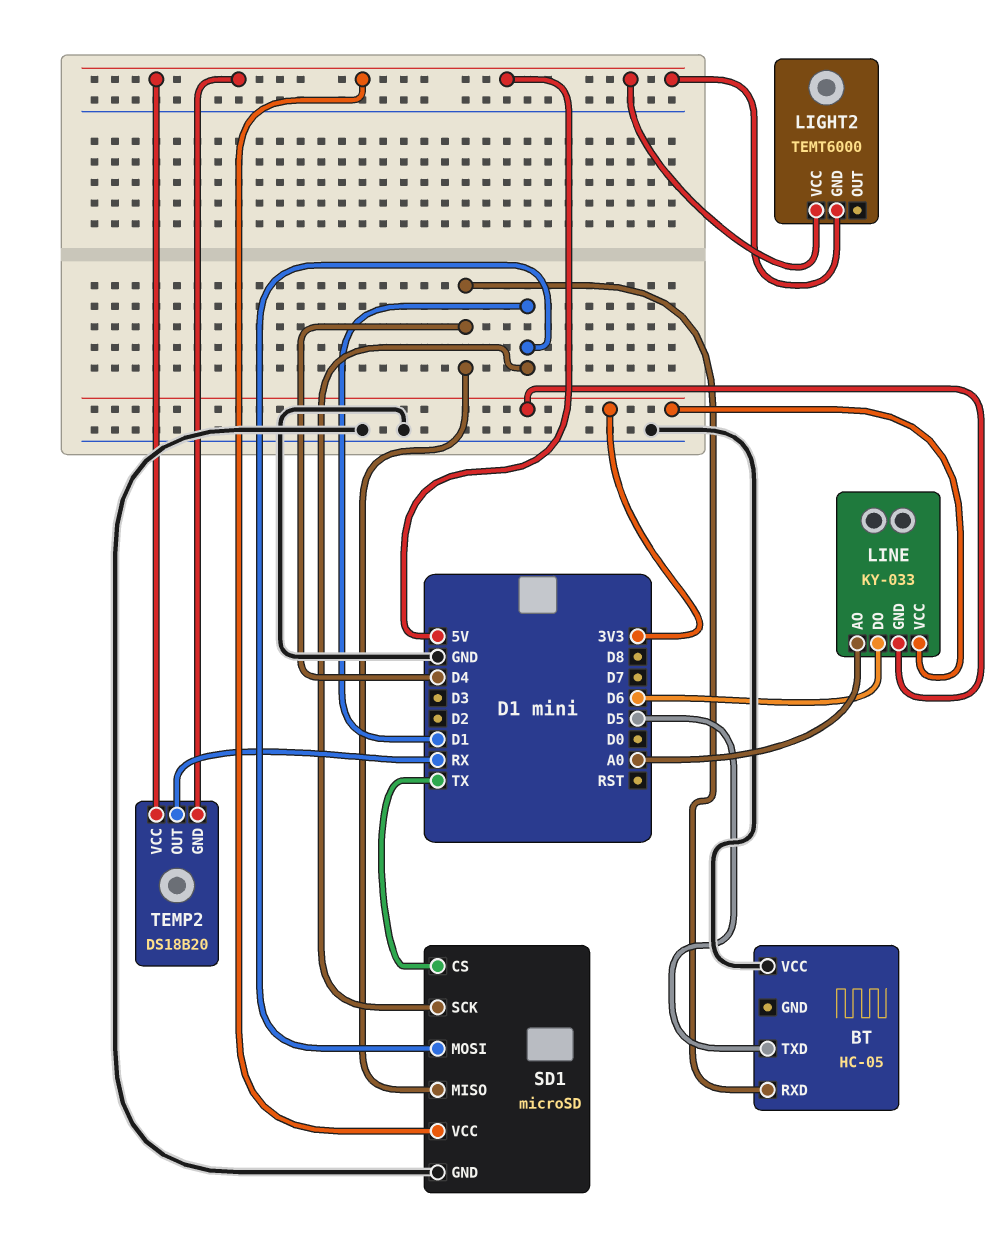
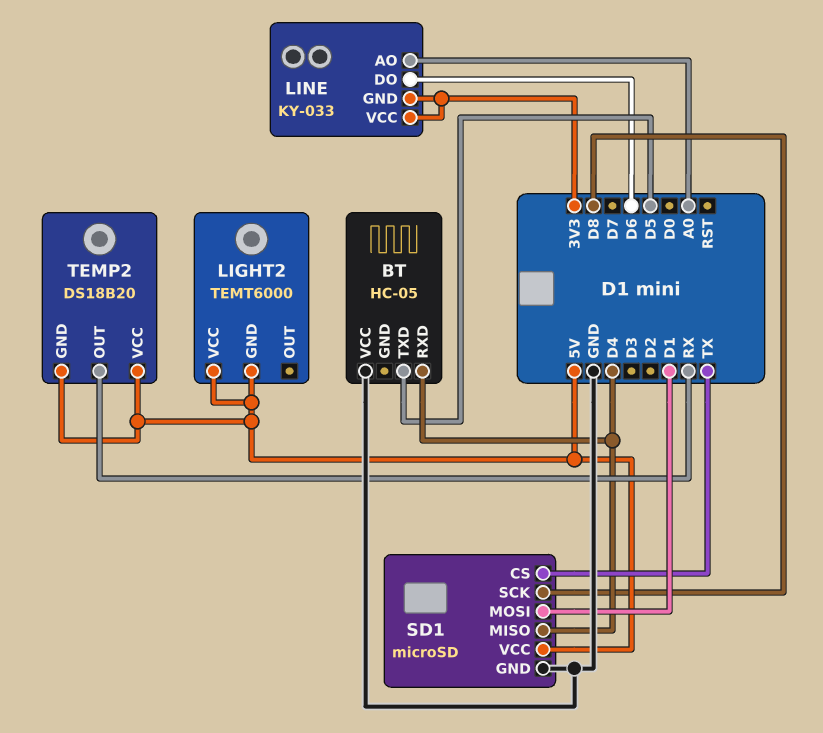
SD1 pin SCK: D1 -> D8

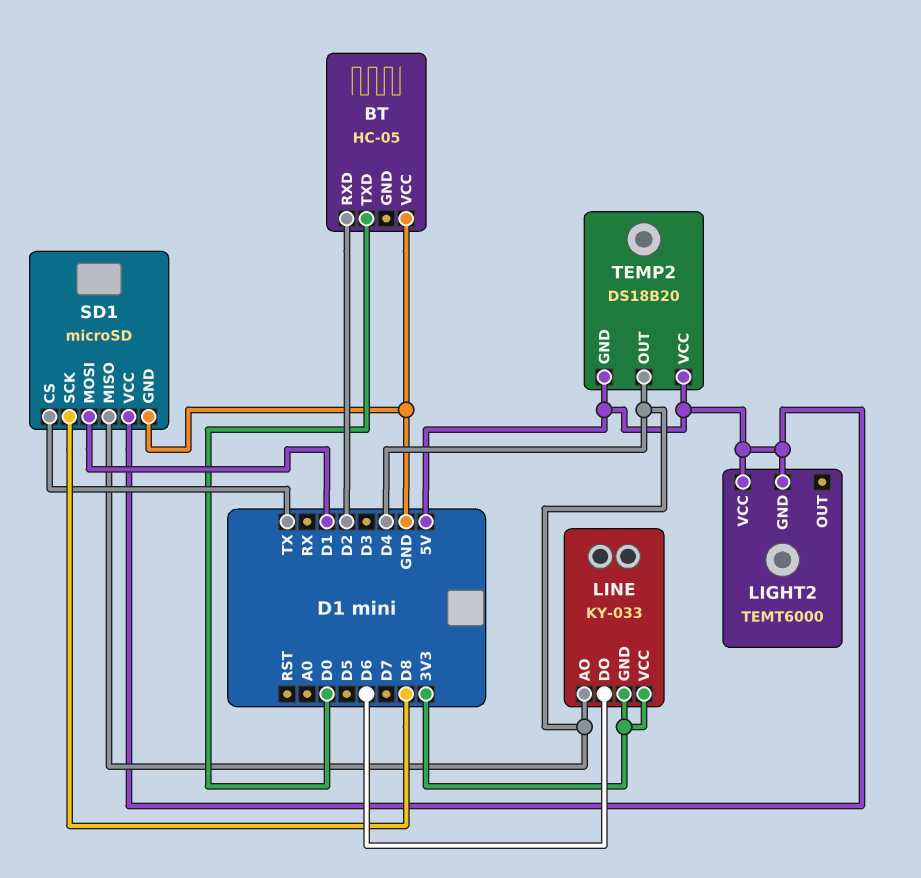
BT pin RXD: D4 -> D2
BT pin TXD: D5 -> D0
LINE pin AO: A0 -> D4
TEMP2 pin OUT: RX -> D4

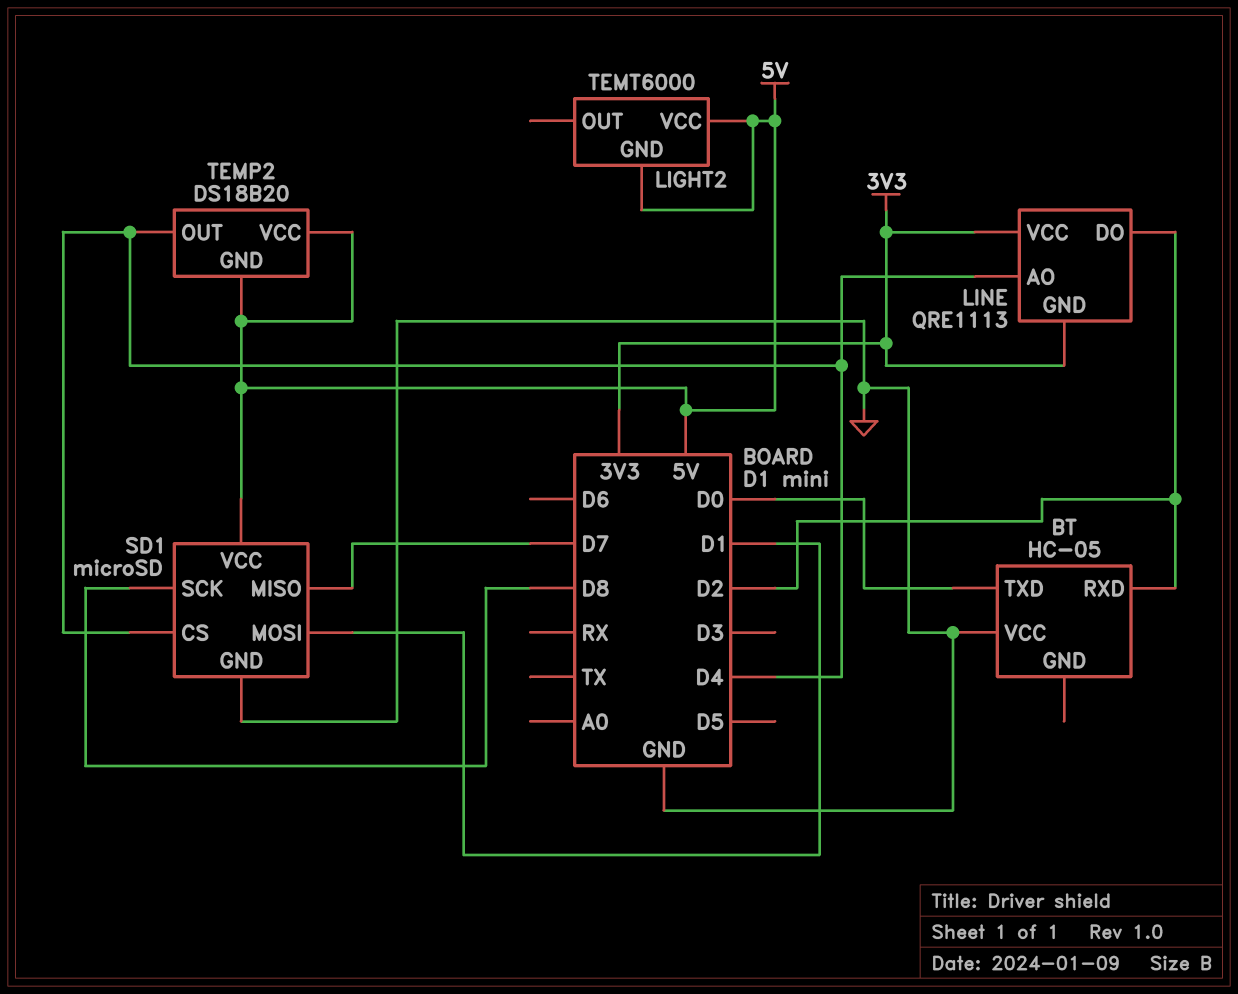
LINE: KY-033 -> QRE1113
LINE pin DO: D6 -> D2
SD1 pin CS: TX -> D4
SD1 pin MISO: D4 -> D7

